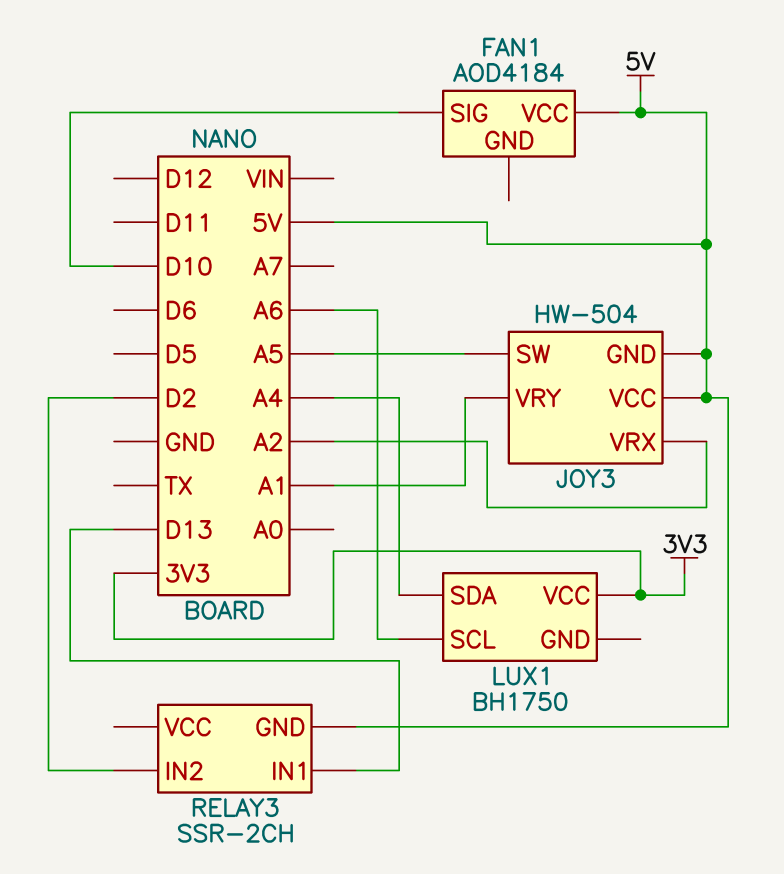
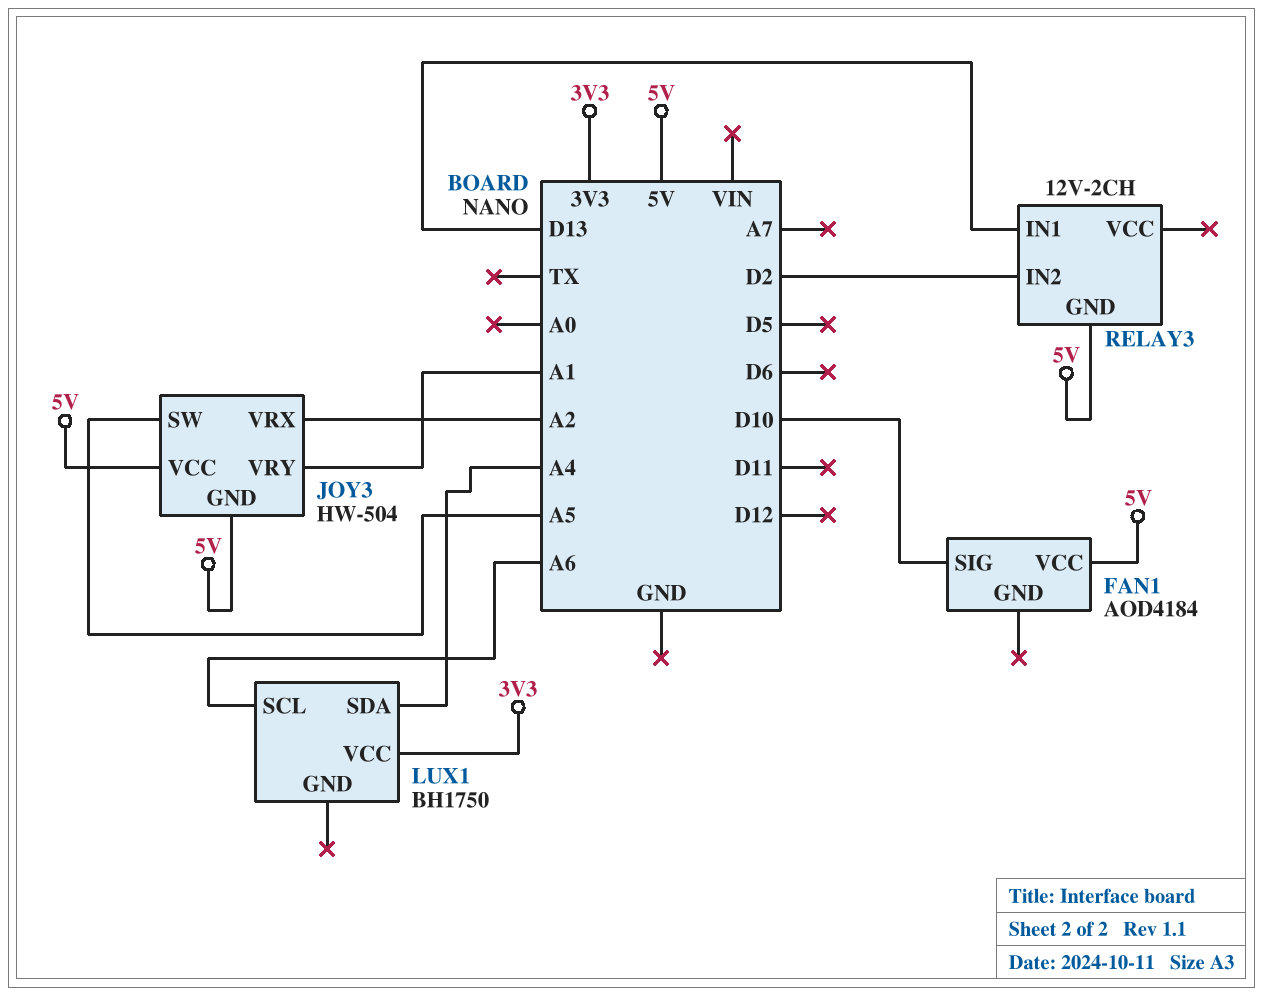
RELAY3: SSR-2CH -> 12V-2CH

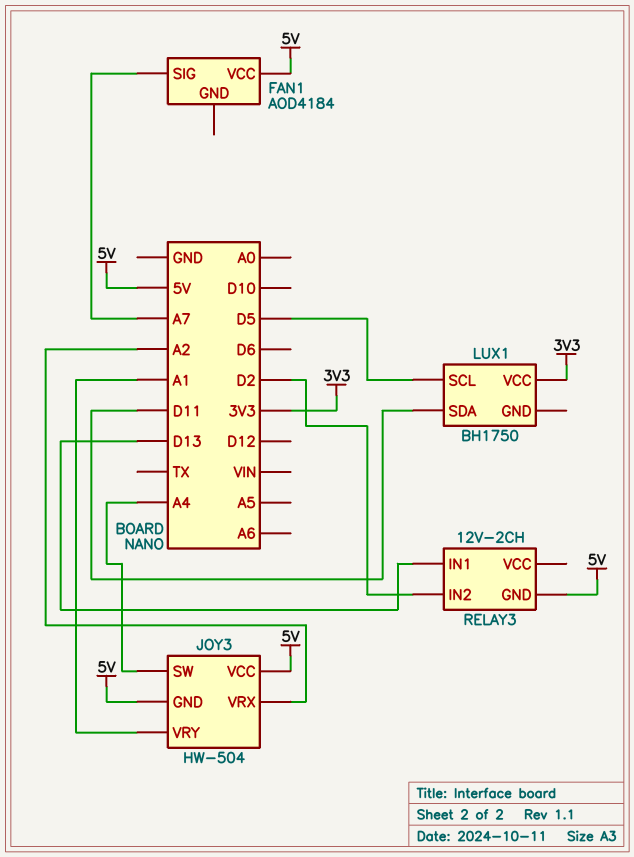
FAN1 pin SIG: D10 -> A7
JOY3 pin SW: A5 -> A4
LUX1 pin SCL: A6 -> D5
LUX1 pin SDA: A4 -> D11

